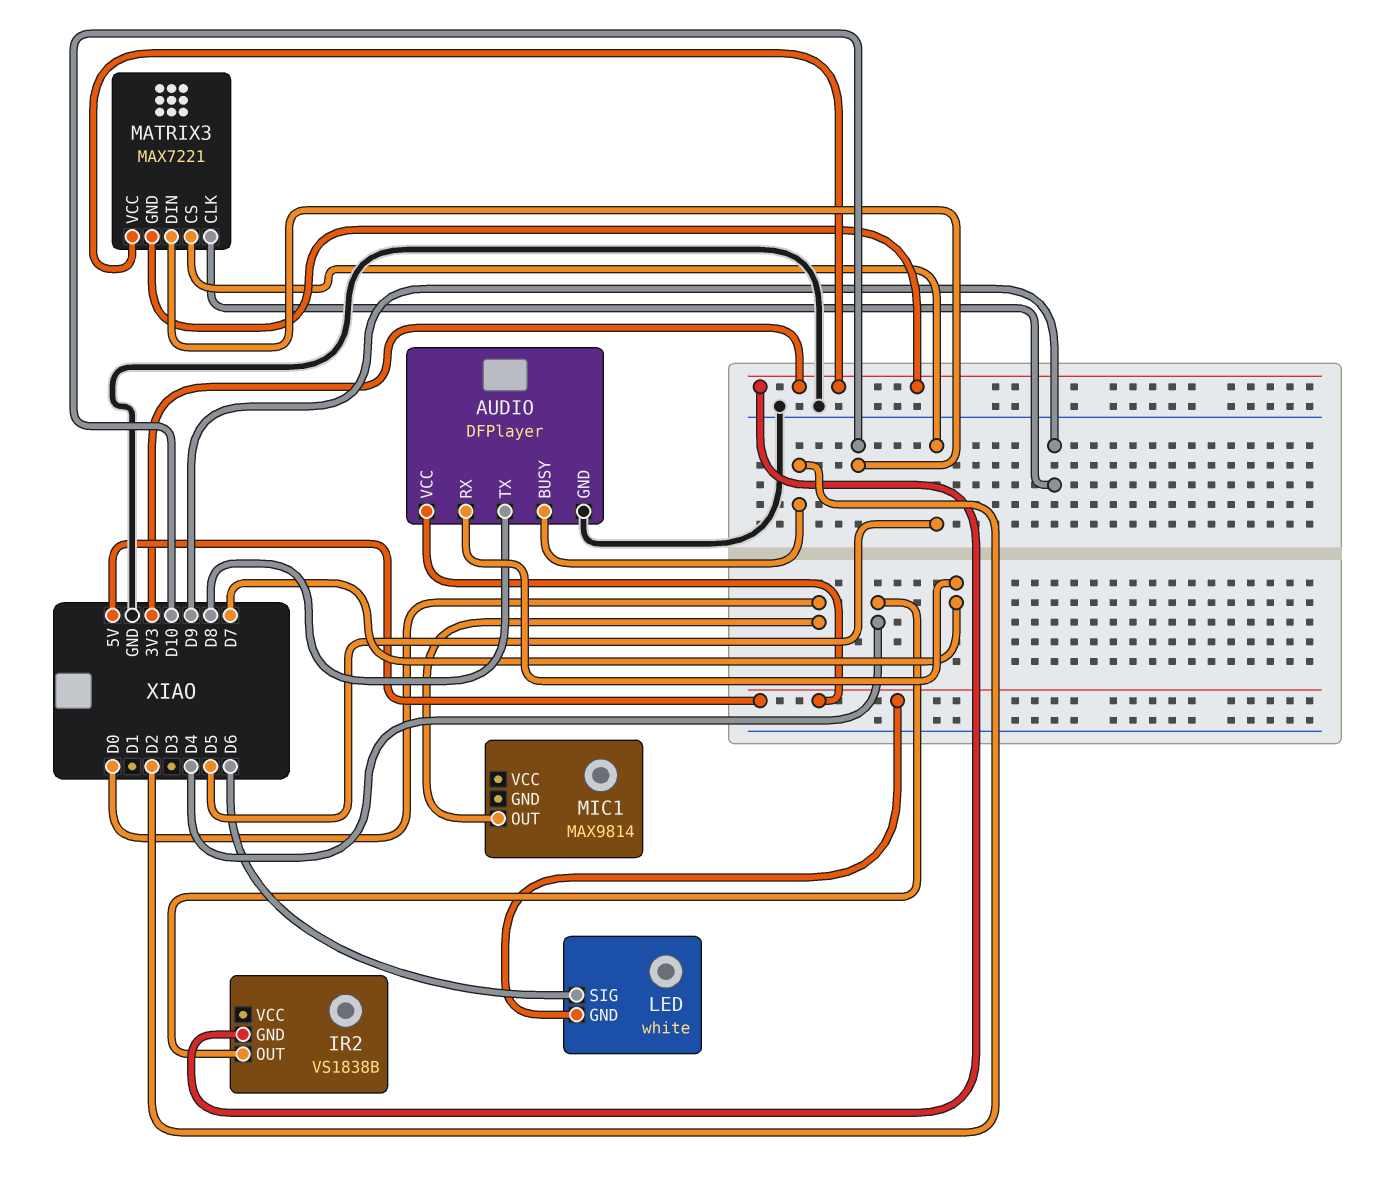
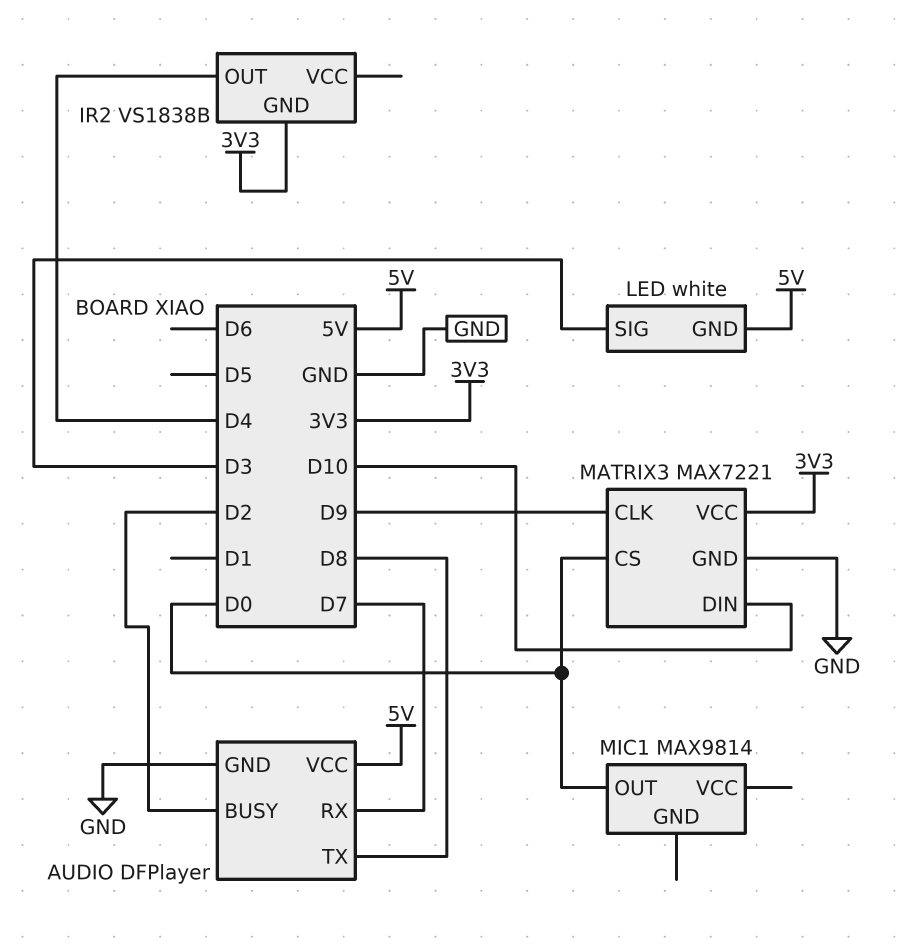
LED pin SIG: D6 -> D3
MATRIX3 pin CS: D5 -> D0
MATRIX3 pin GND: 3V3 -> GND

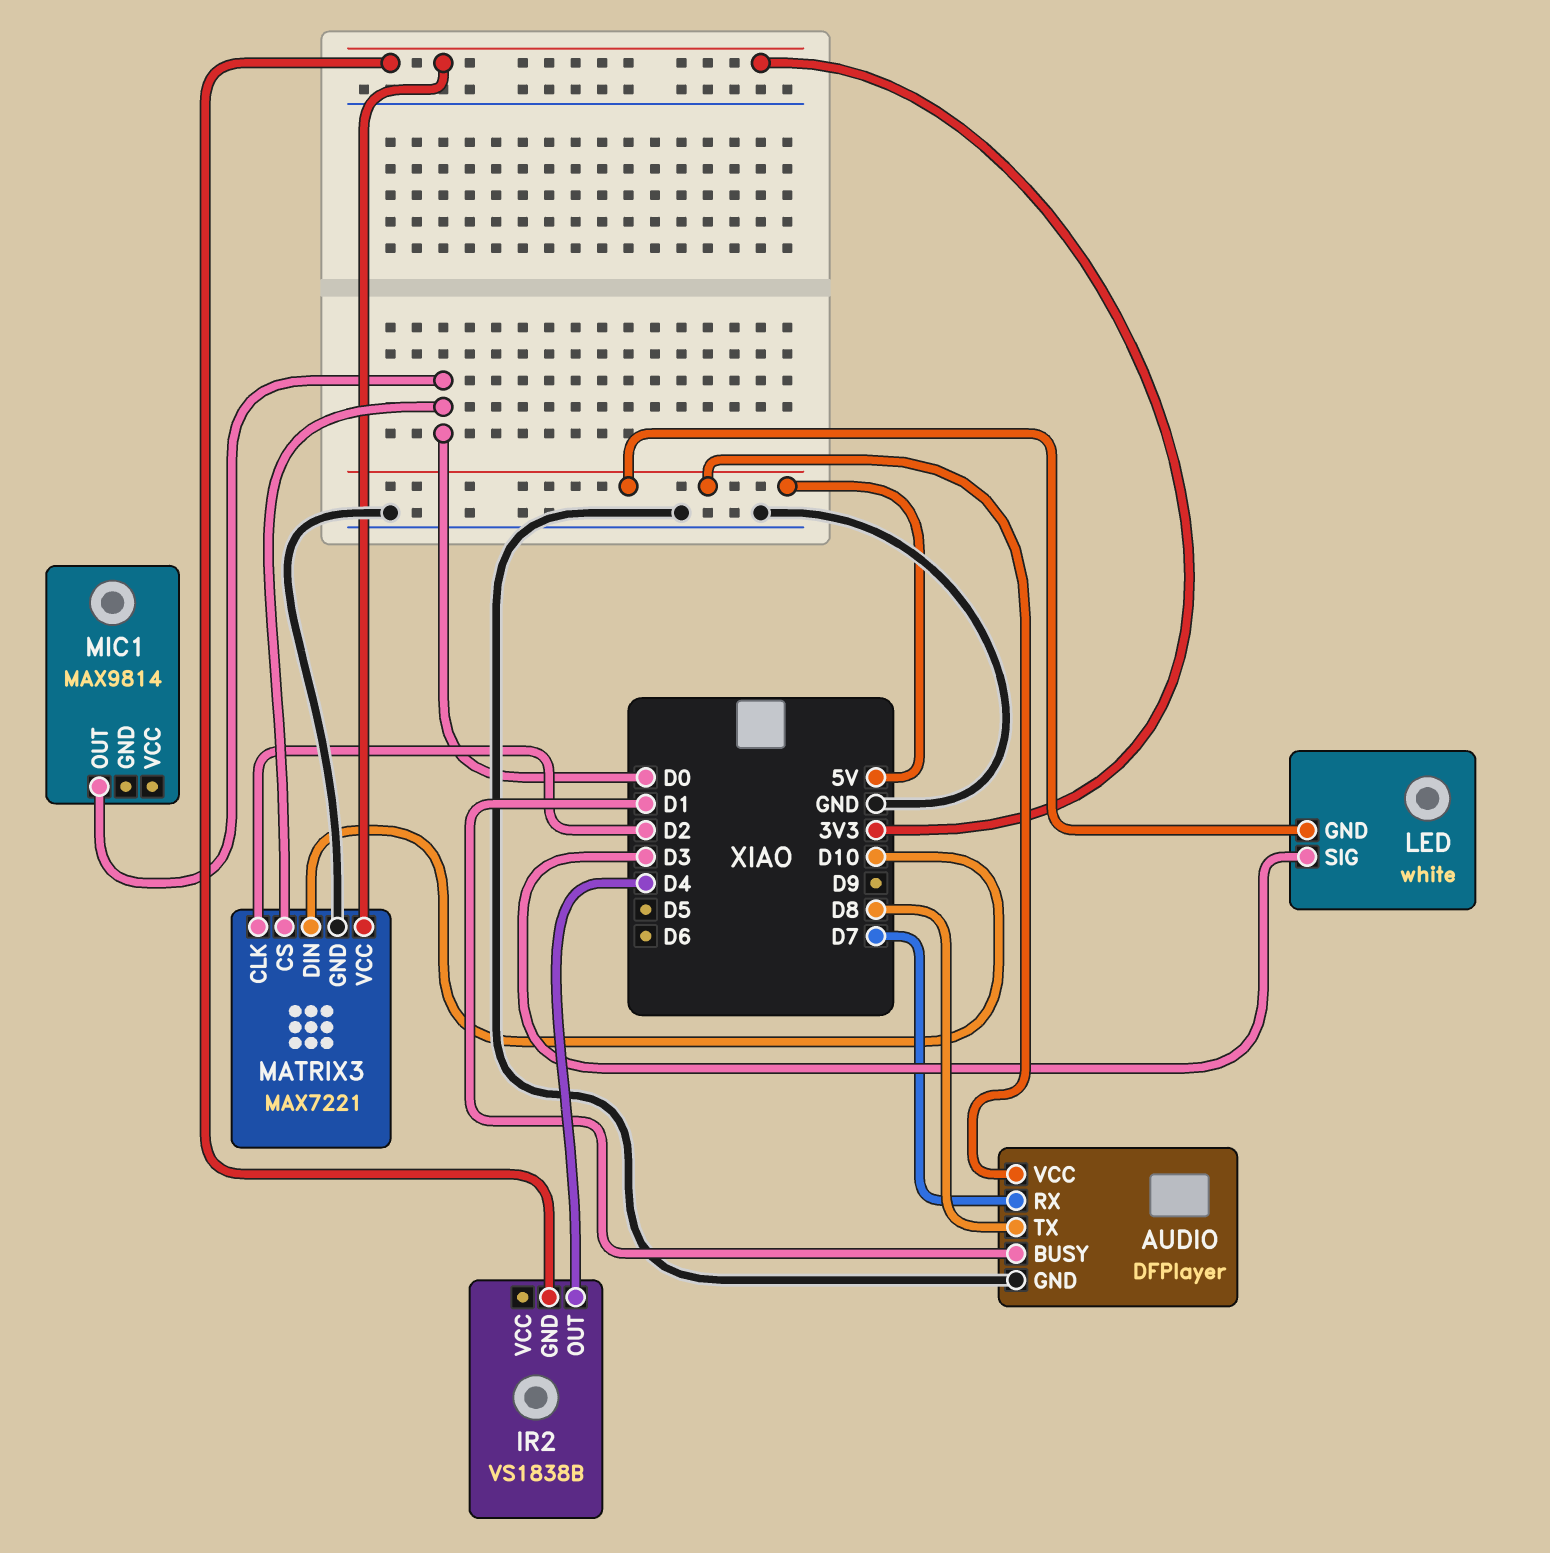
AUDIO pin BUSY: D2 -> D1
MATRIX3 pin CLK: D9 -> D2

